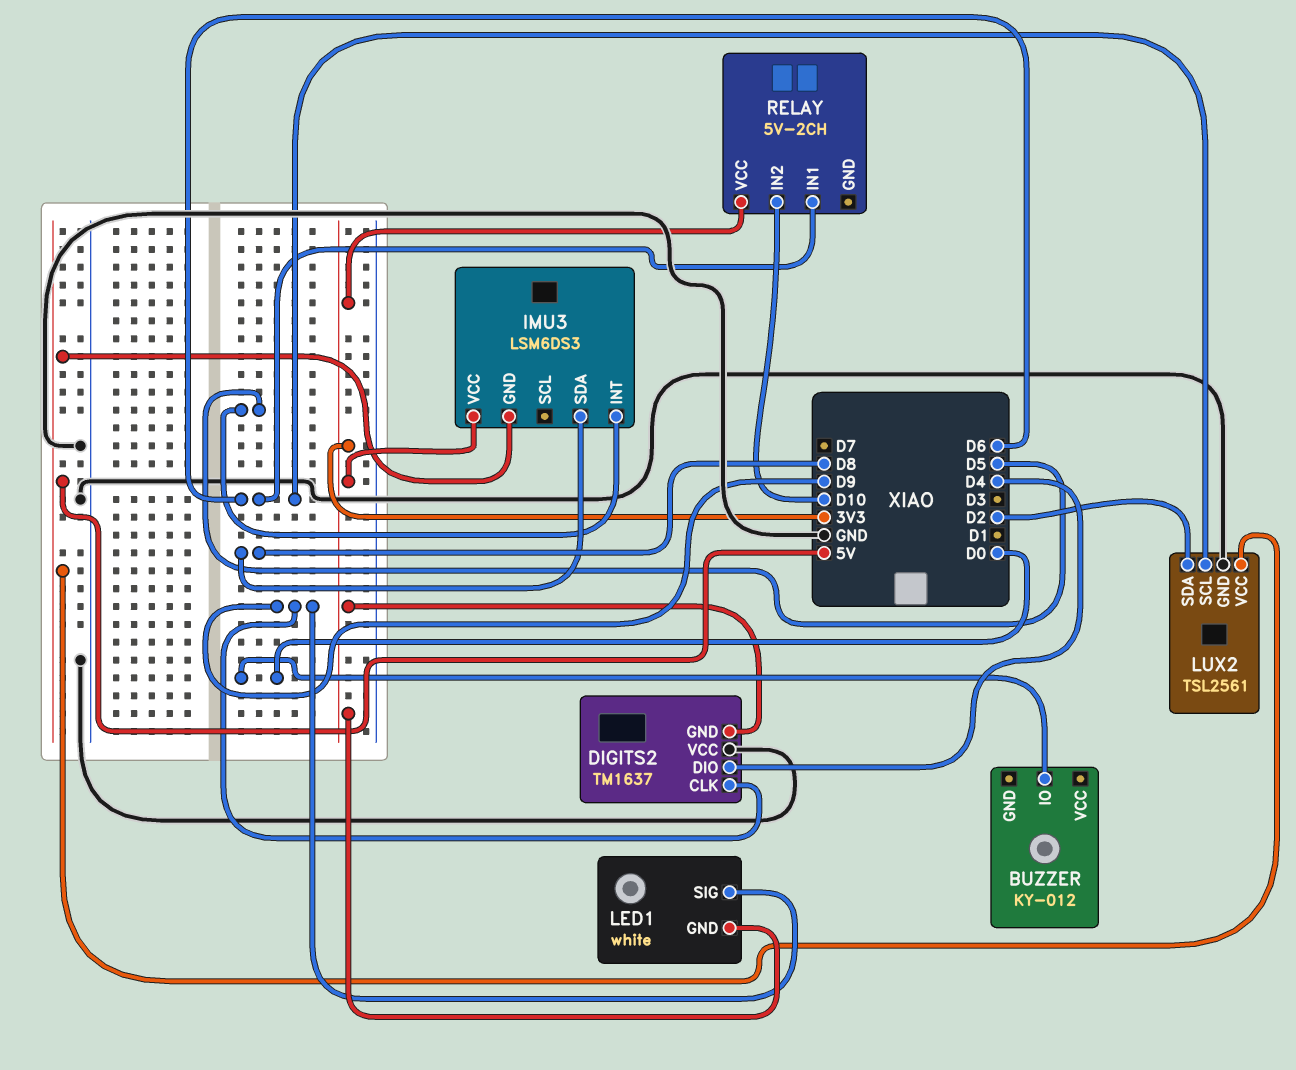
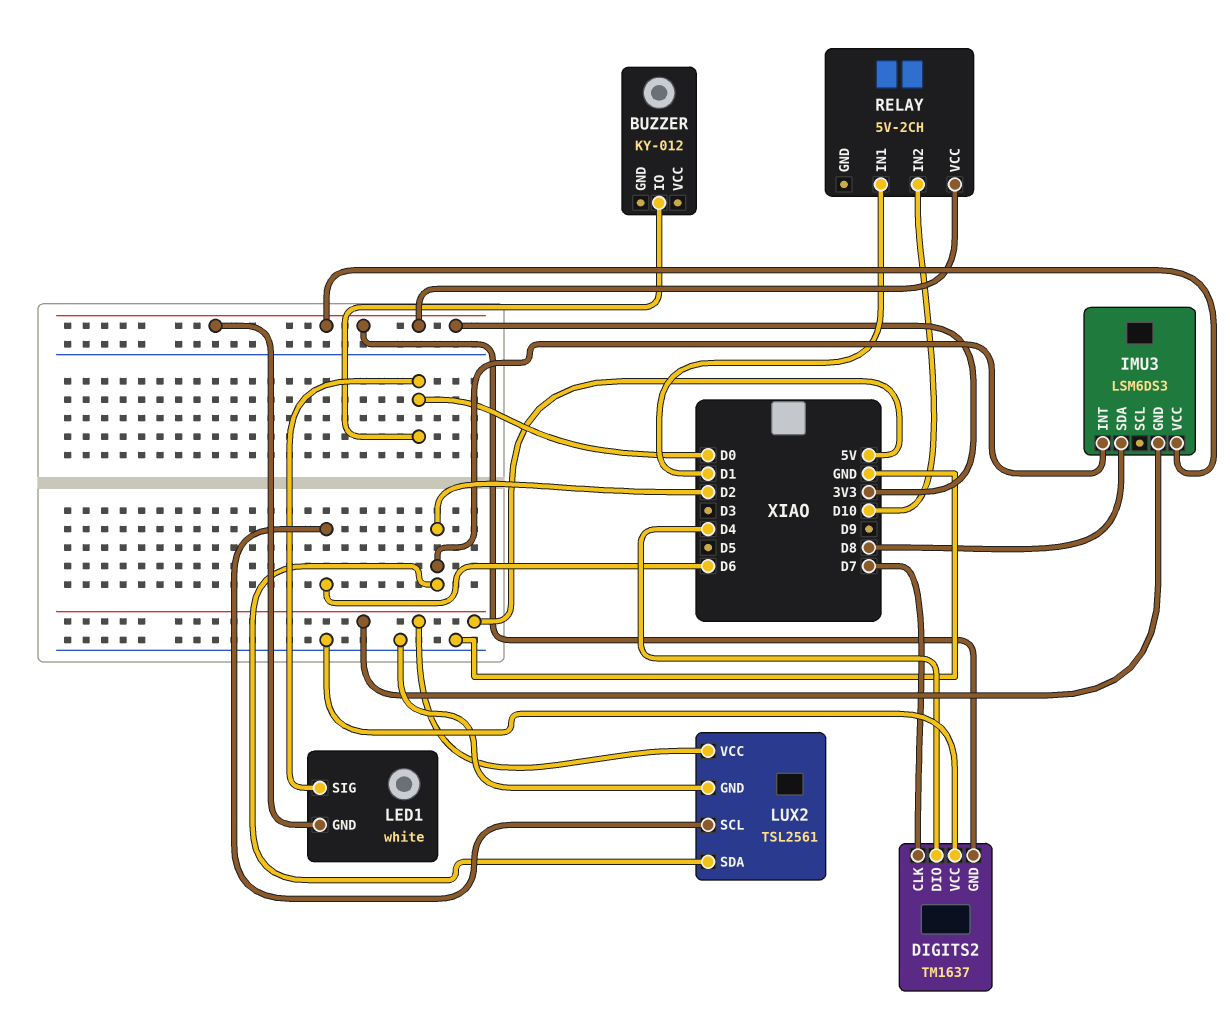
DIGITS2 pin CLK: D9 -> D7
IMU3 pin INT: D5 -> D2
LED1 pin SIG: D9 -> D0
RELAY pin IN1: D6 -> D1

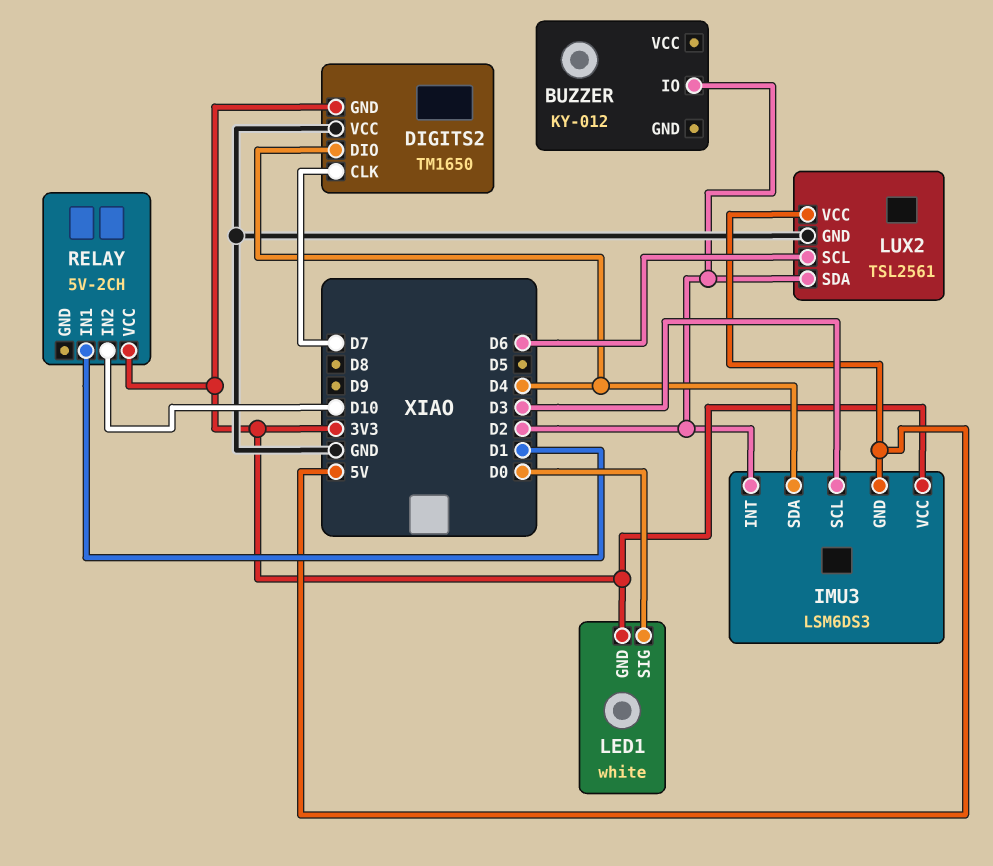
BUZZER pin IO: D0 -> D2
DIGITS2: TM1637 -> TM1650
IMU3 pin SCL: none -> D3
IMU3 pin SDA: D8 -> D4

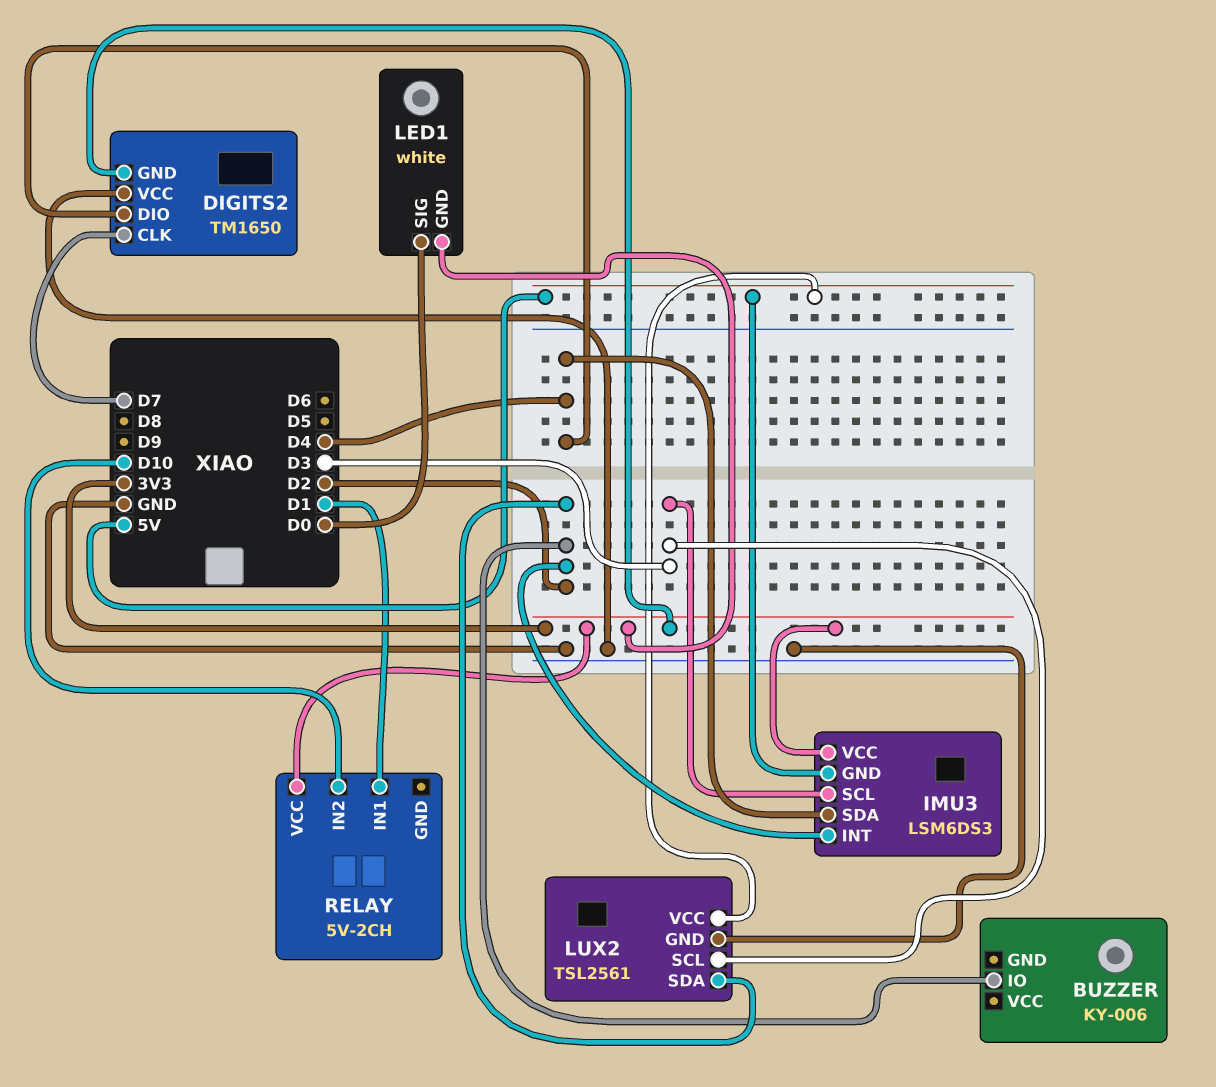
BUZZER: KY-012 -> KY-006
LUX2 pin SCL: D6 -> D3

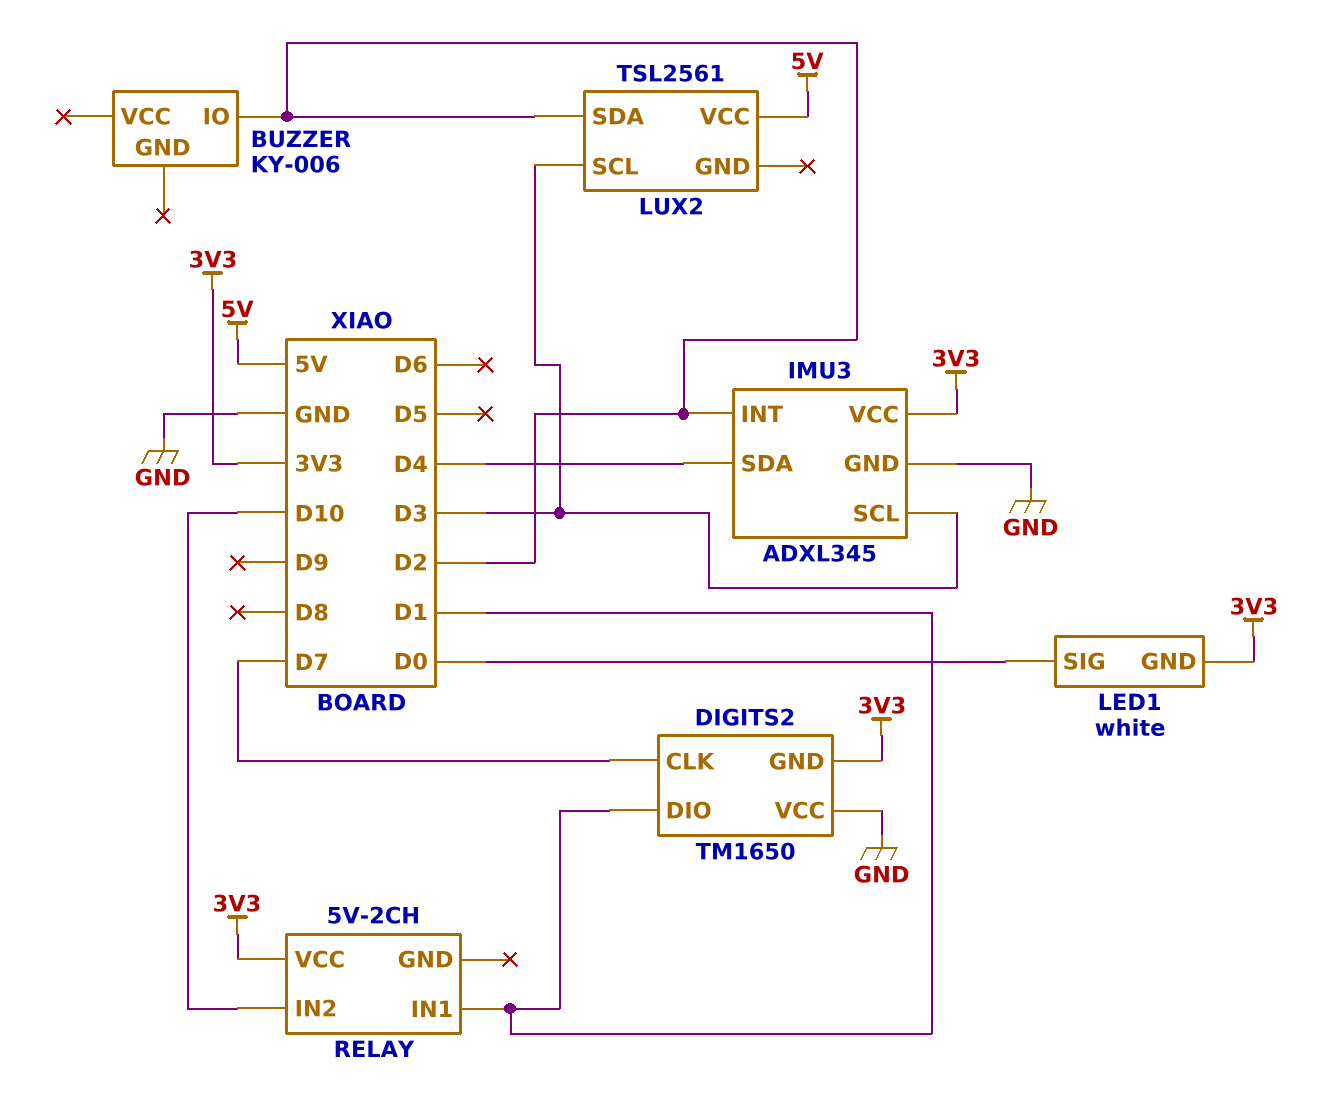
DIGITS2 pin DIO: D4 -> D1
IMU3: LSM6DS3 -> ADXL345
IMU3 pin GND: 5V -> GND
LUX2 pin GND: GND -> none

